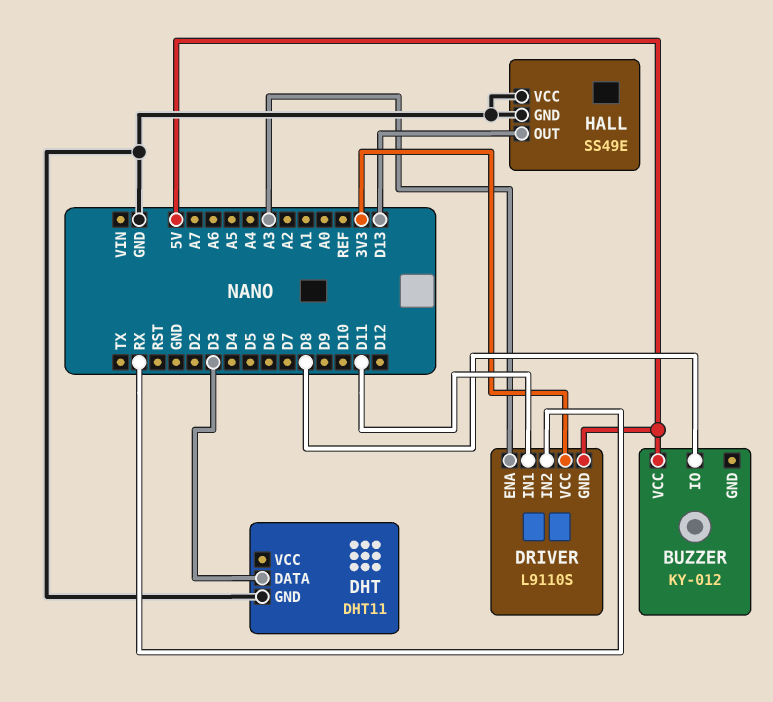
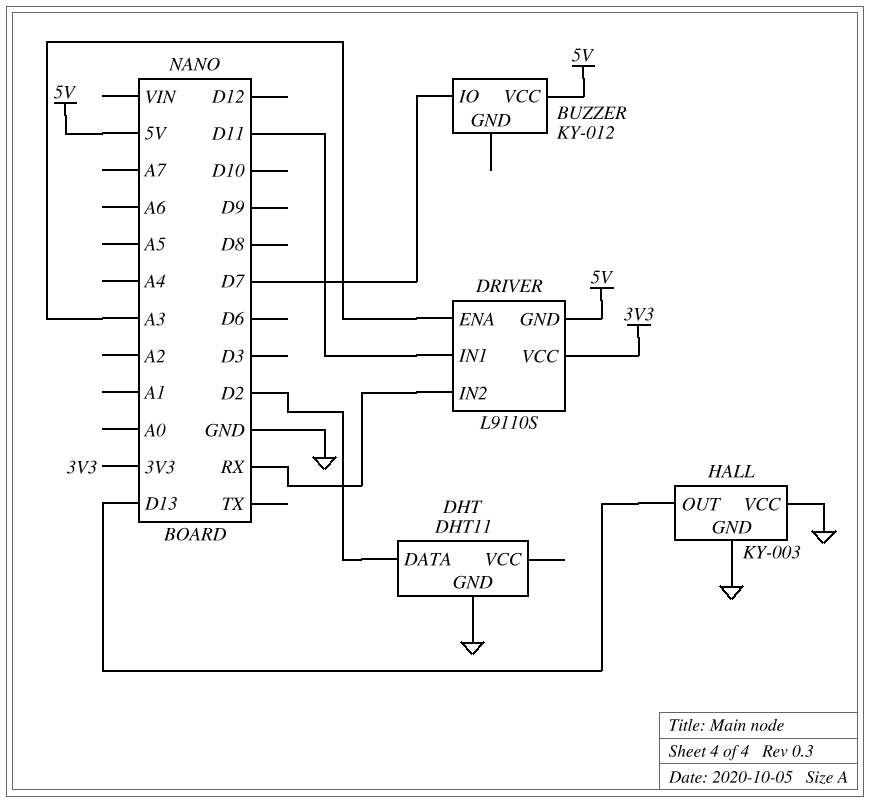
BUZZER pin IO: D8 -> D7
DHT pin DATA: D3 -> D2
HALL: SS49E -> KY-003

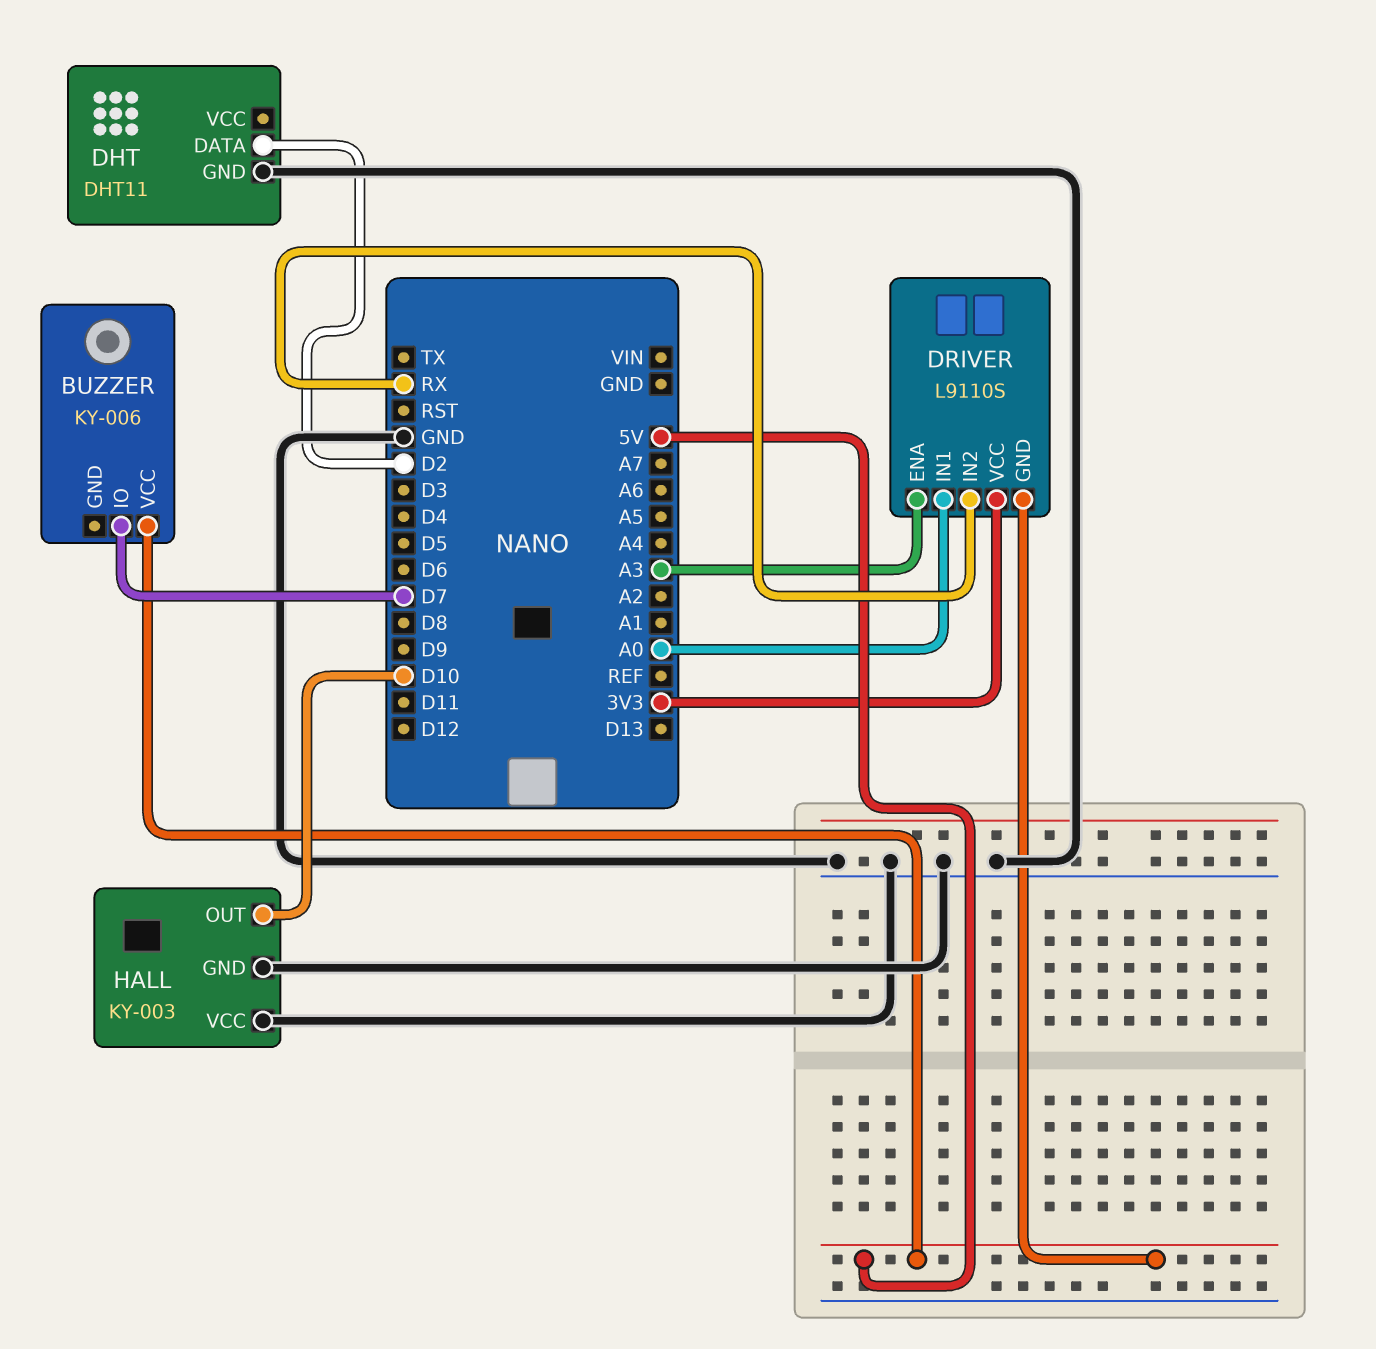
BUZZER: KY-012 -> KY-006
DRIVER pin IN1: D11 -> A0
HALL pin OUT: D13 -> D10

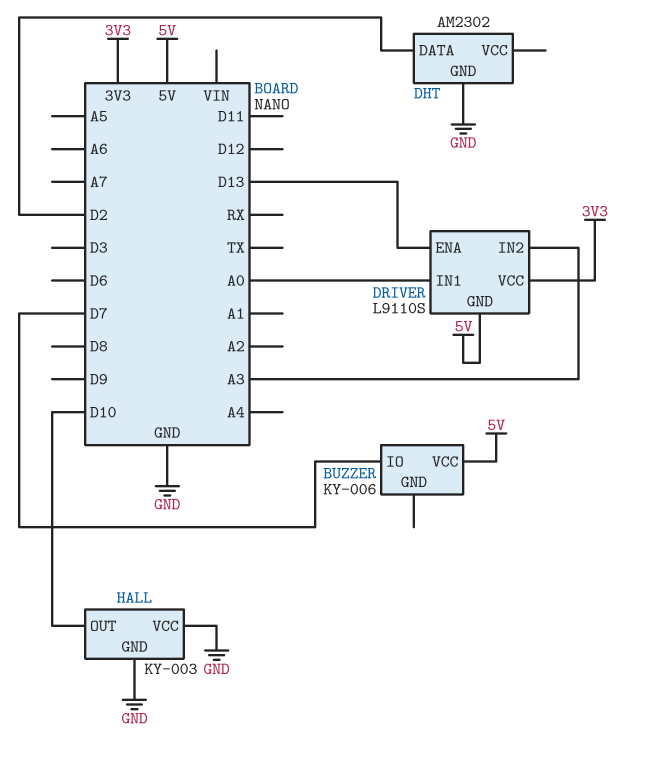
DHT: DHT11 -> AM2302
DRIVER pin ENA: A3 -> D13
DRIVER pin IN2: RX -> A3

